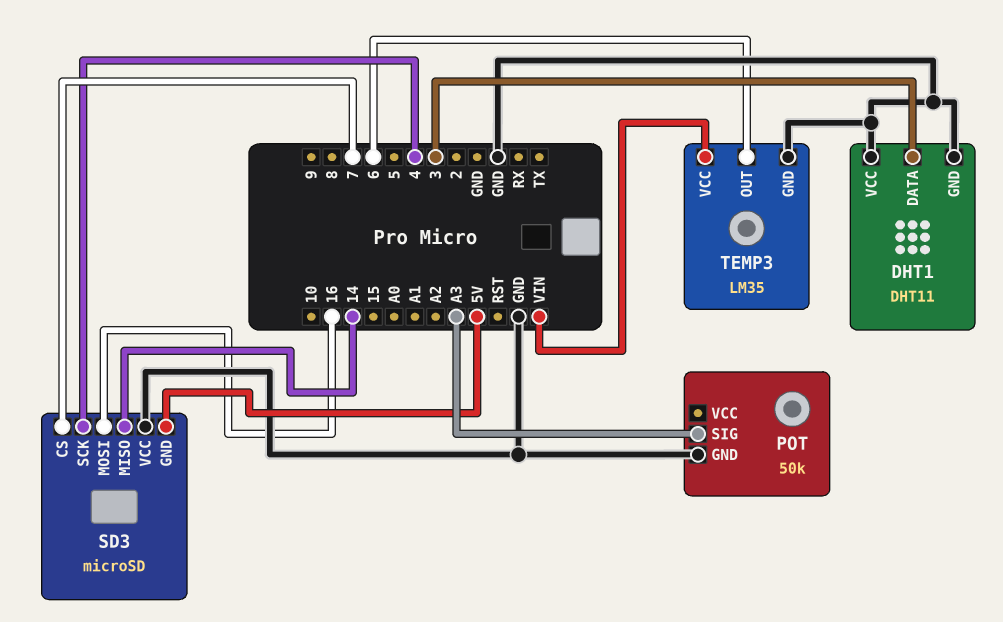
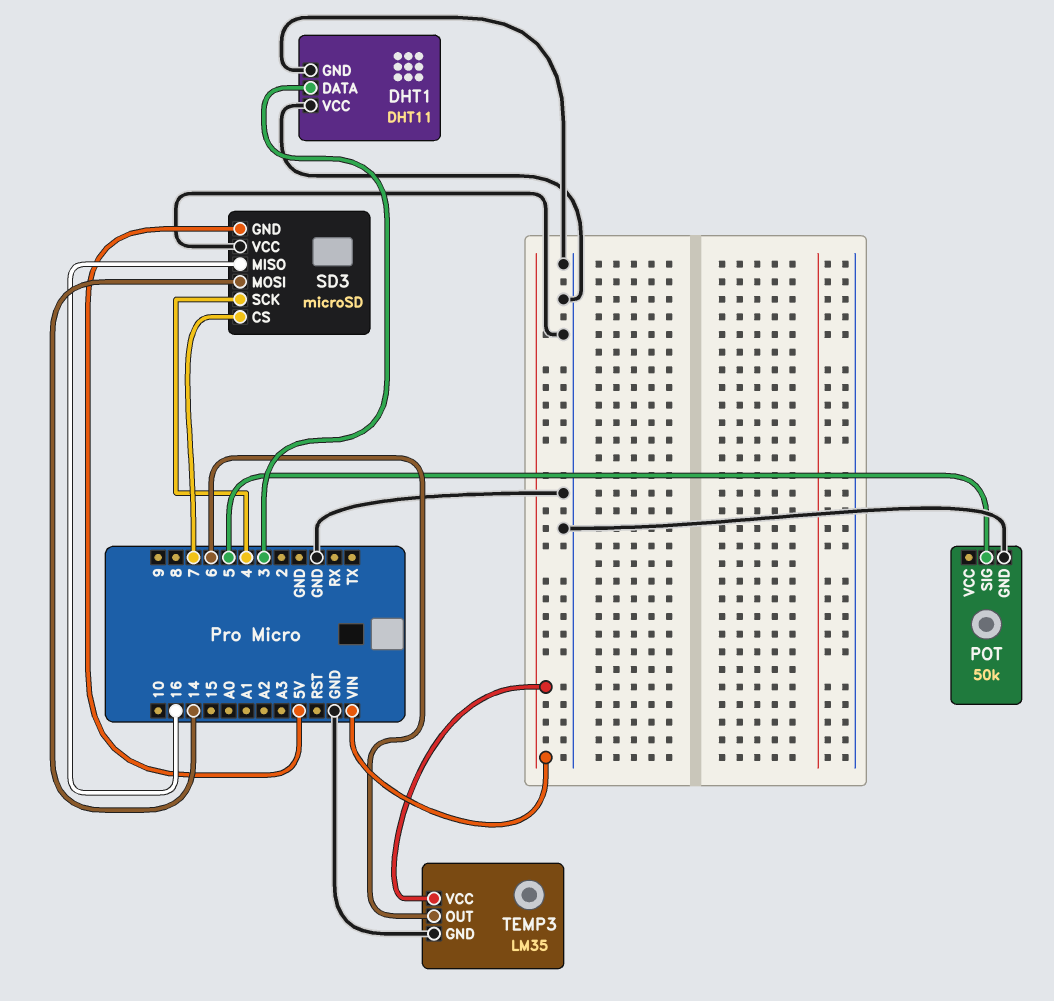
POT pin SIG: A3 -> 5
SD3 pin MISO: 14 -> 16
SD3 pin MOSI: 16 -> 14

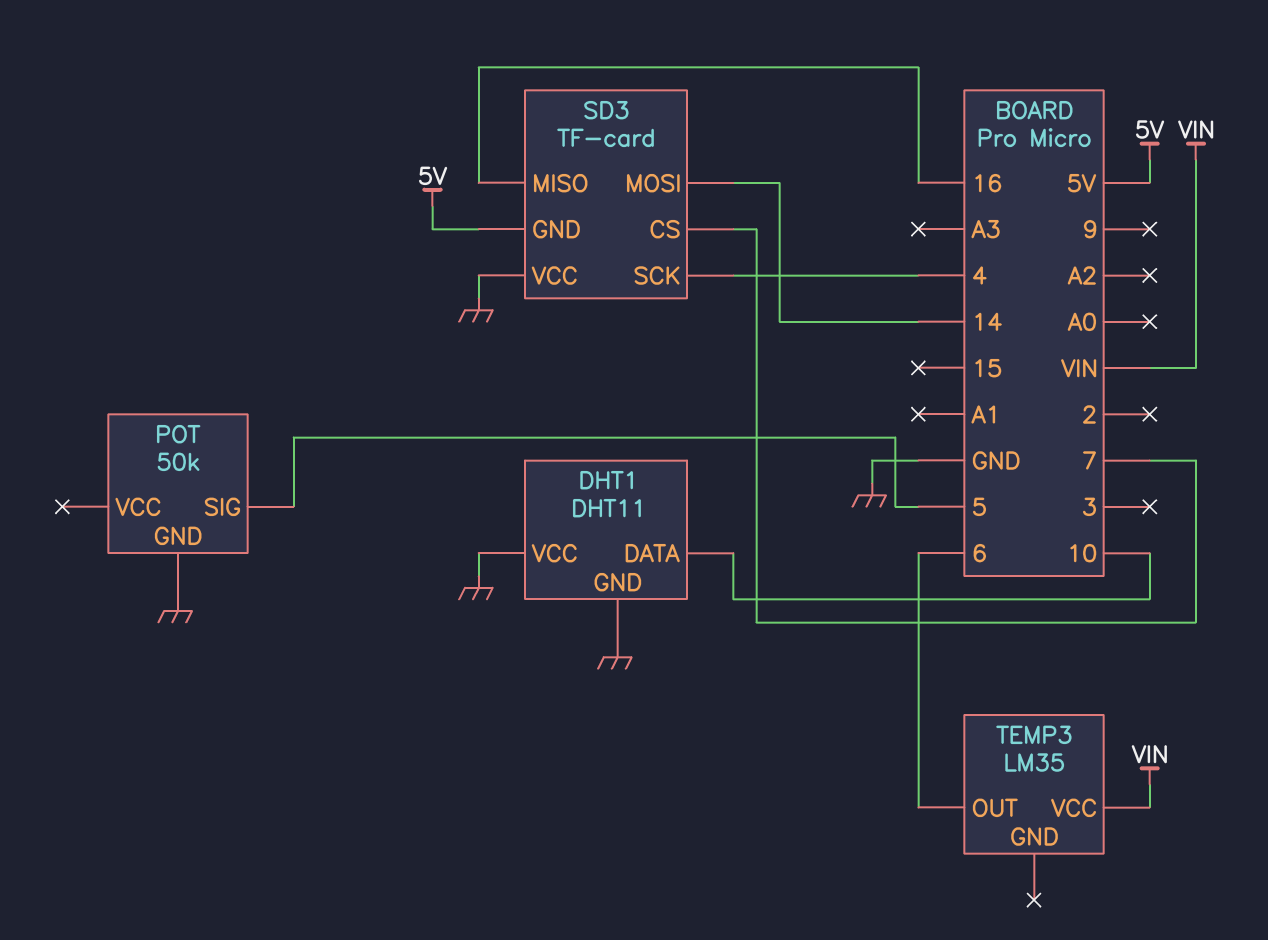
DHT1 pin DATA: 3 -> 10
SD3: microSD -> TF-card
TEMP3 pin GND: GND -> none

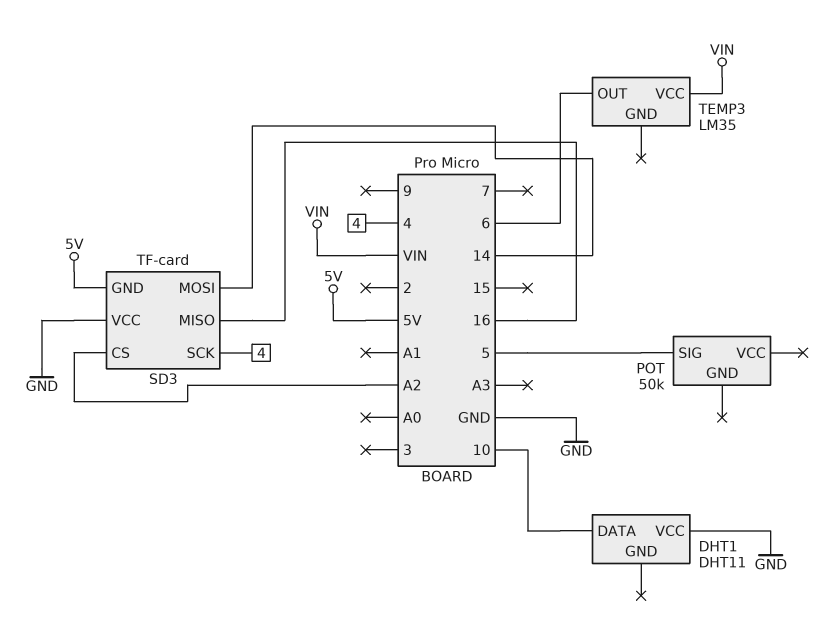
DHT1 pin GND: GND -> none
POT pin GND: GND -> none
SD3 pin CS: 7 -> A2

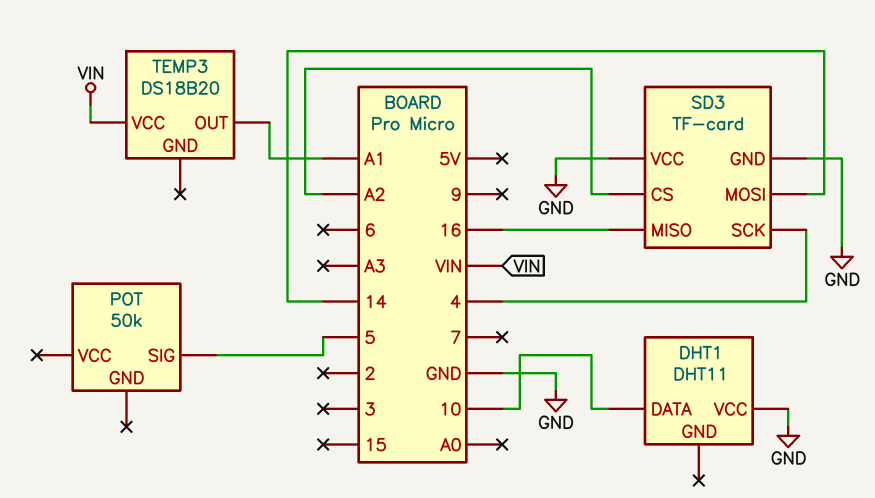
SD3 pin GND: 5V -> GND
TEMP3: LM35 -> DS18B20
TEMP3 pin OUT: 6 -> A1

